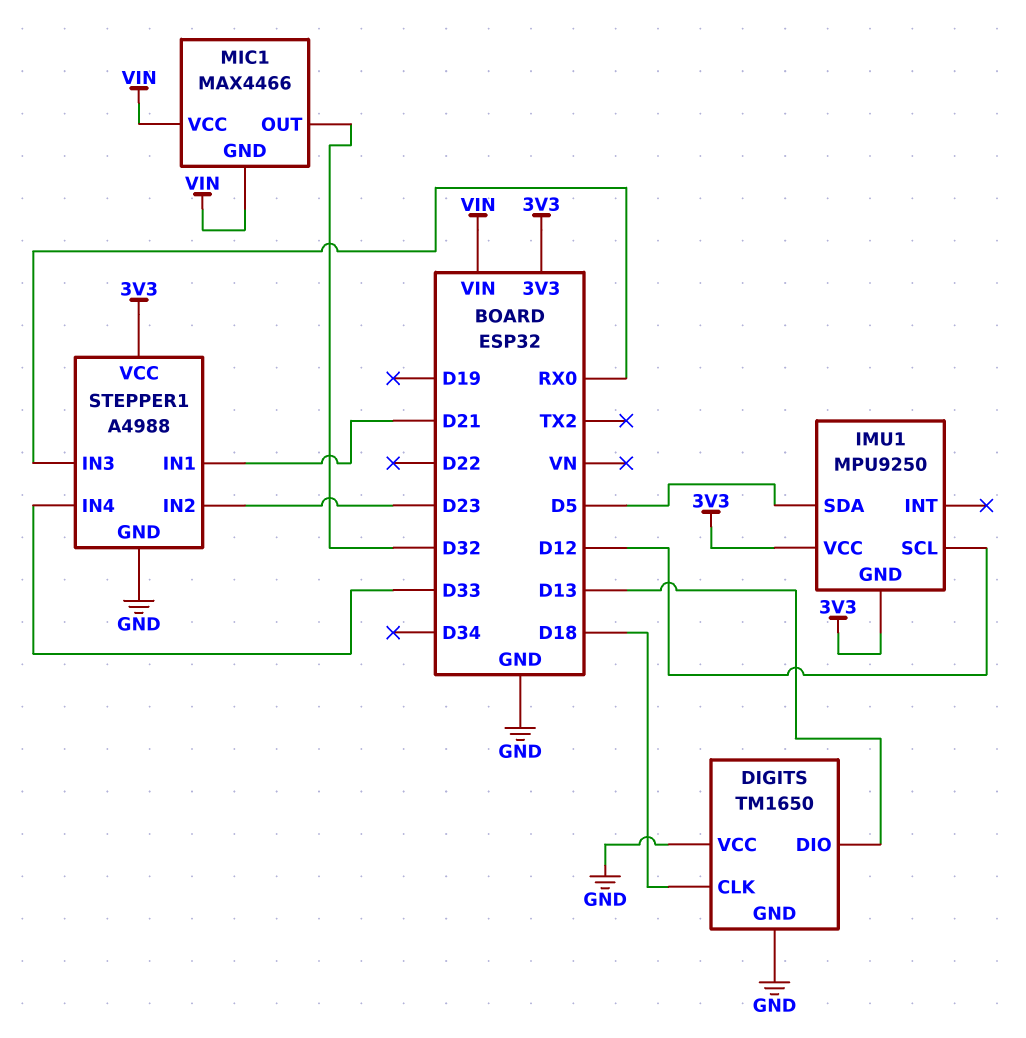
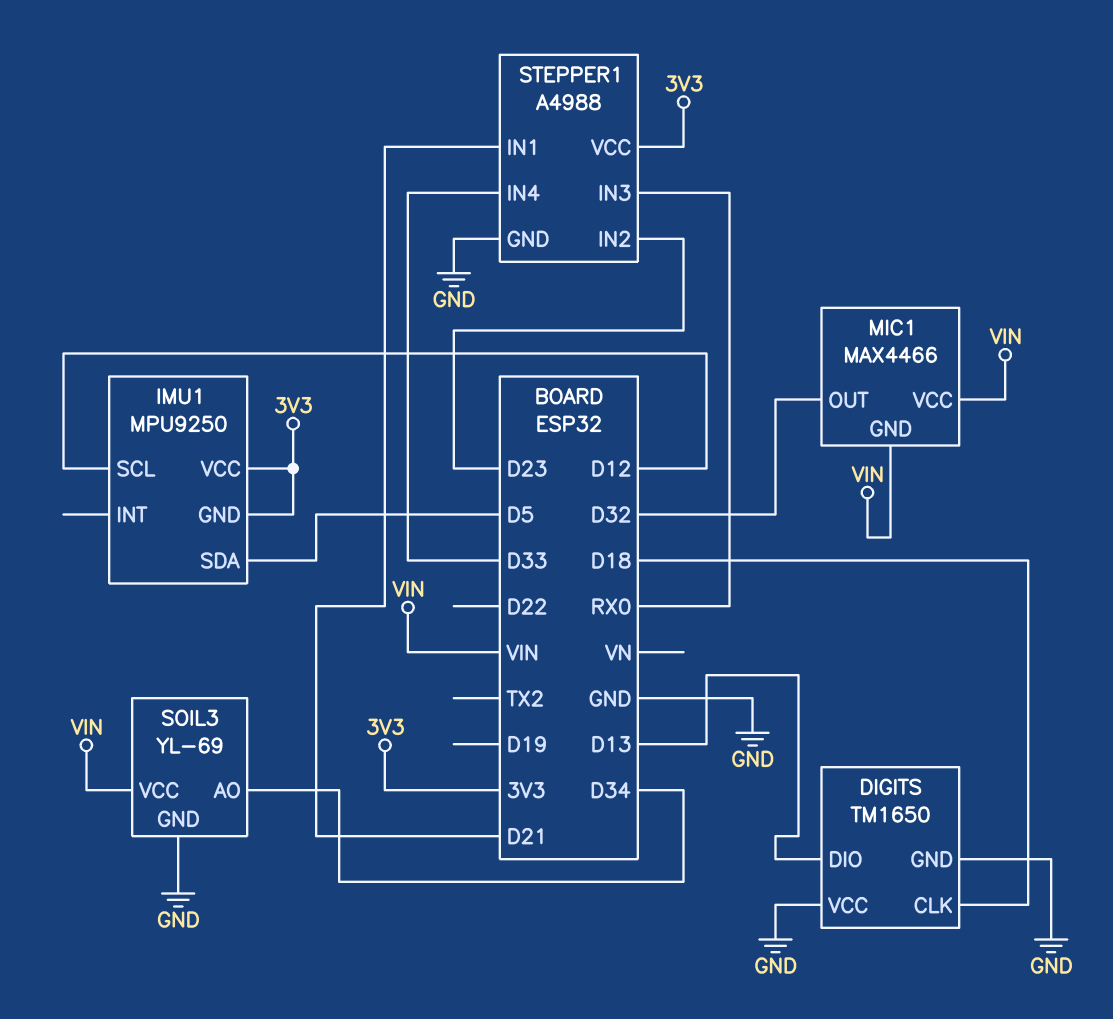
SOIL3: none -> YL-69
SOIL3 pin AO: none -> D34
SOIL3 pin GND: none -> GND
SOIL3 pin VCC: none -> VIN

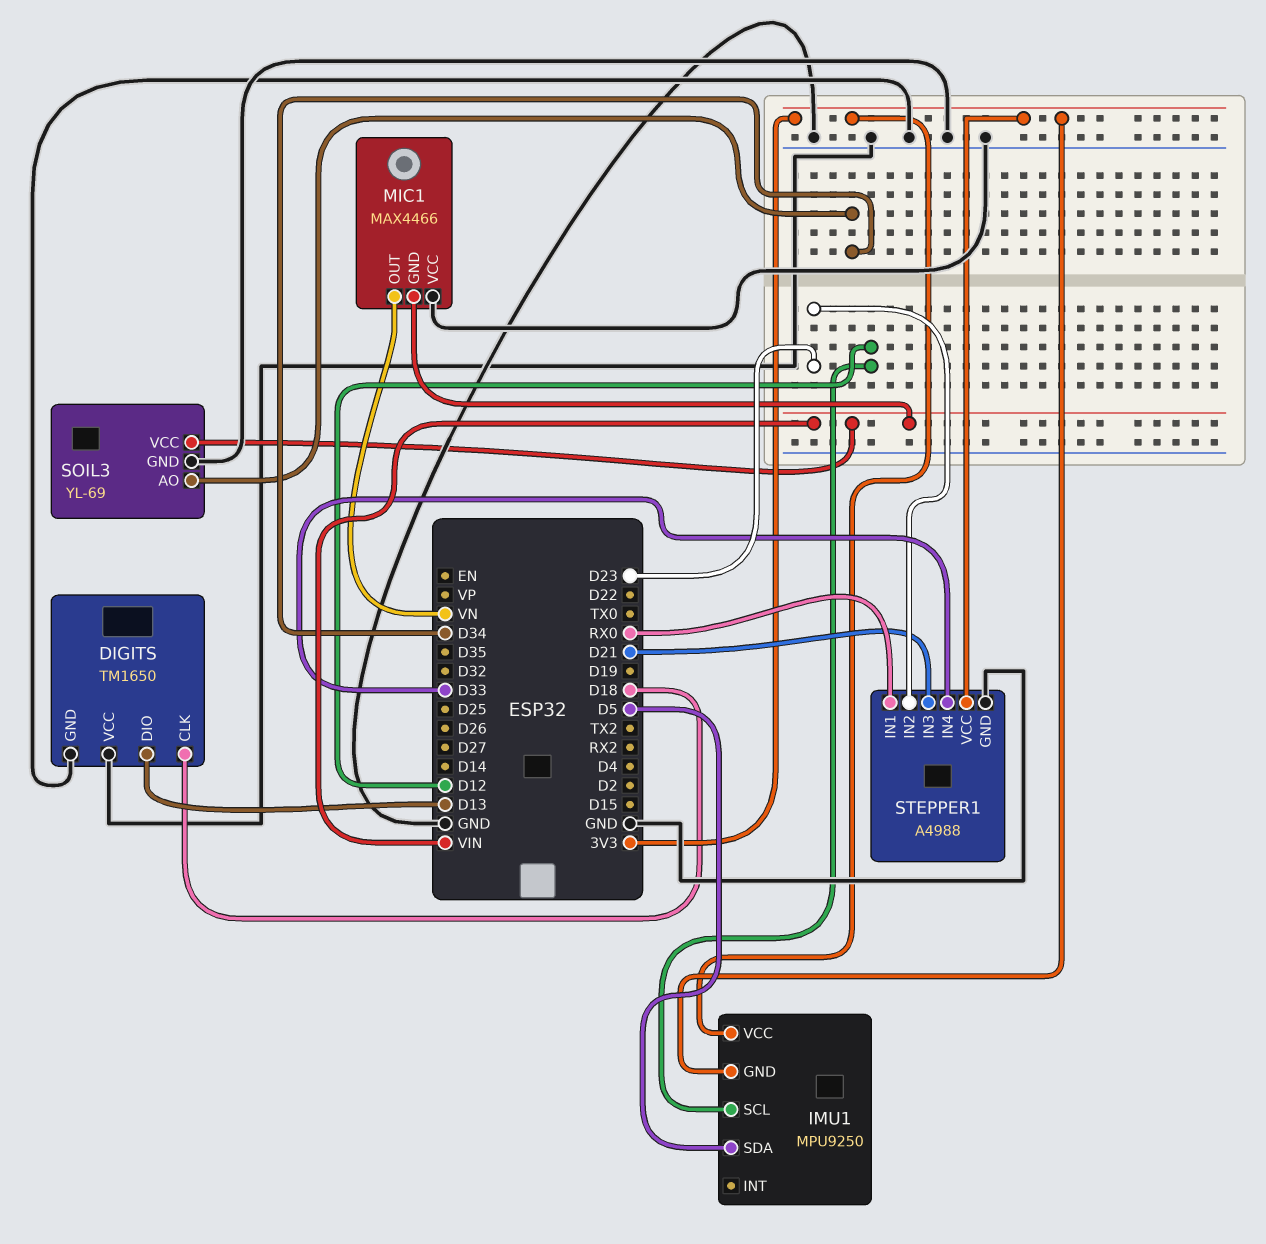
MIC1 pin OUT: D32 -> VN
MIC1 pin VCC: VIN -> GND
STEPPER1 pin IN1: D21 -> RX0
STEPPER1 pin IN3: RX0 -> D21

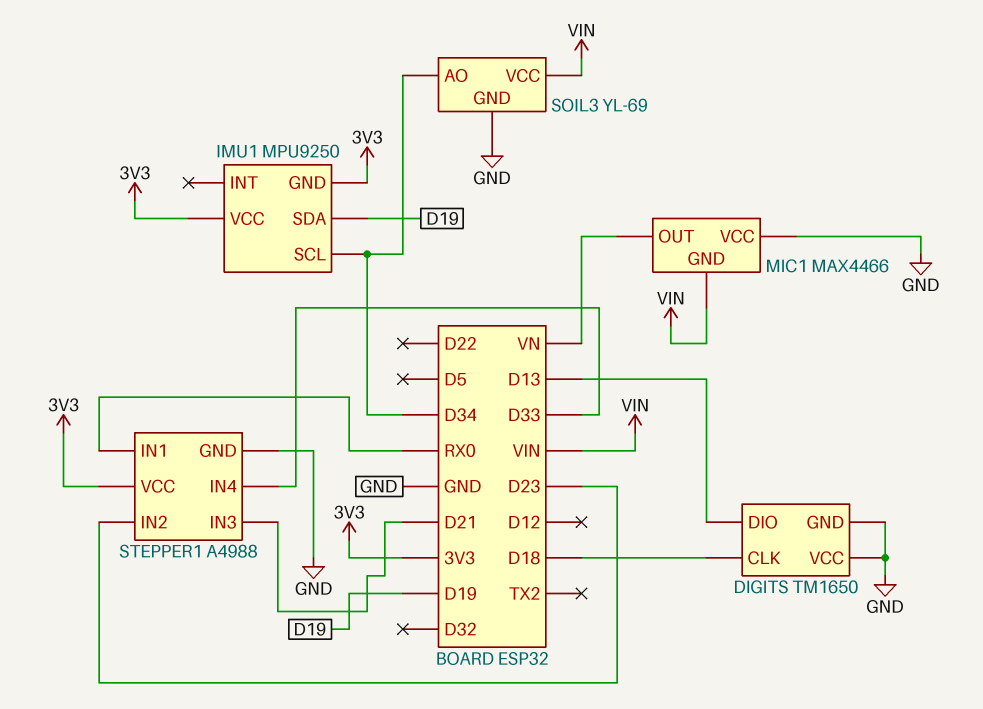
IMU1 pin SCL: D12 -> D34
IMU1 pin SDA: D5 -> D19

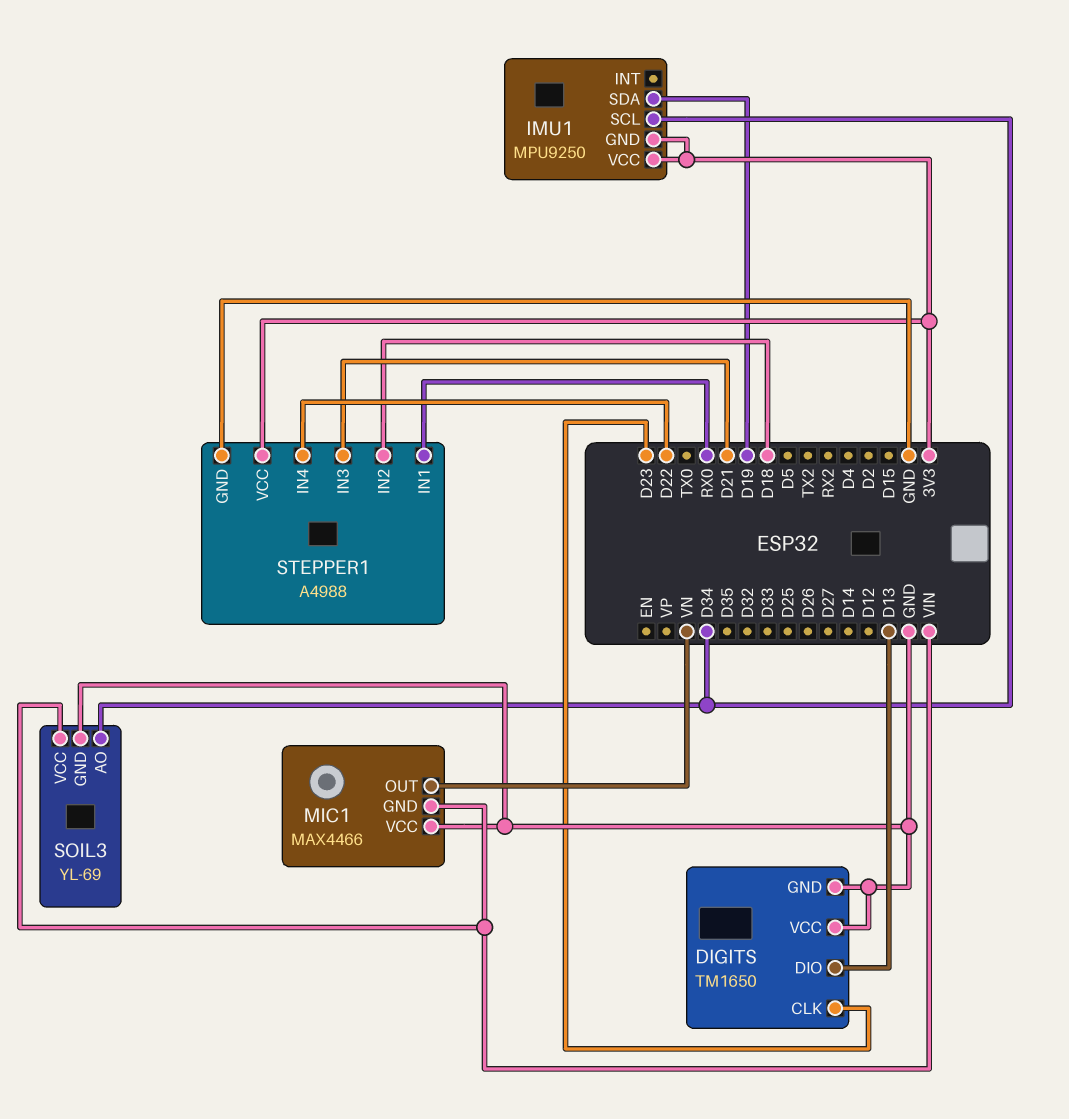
DIGITS pin CLK: D18 -> D23
STEPPER1 pin IN2: D23 -> D18
STEPPER1 pin IN4: D33 -> D22

